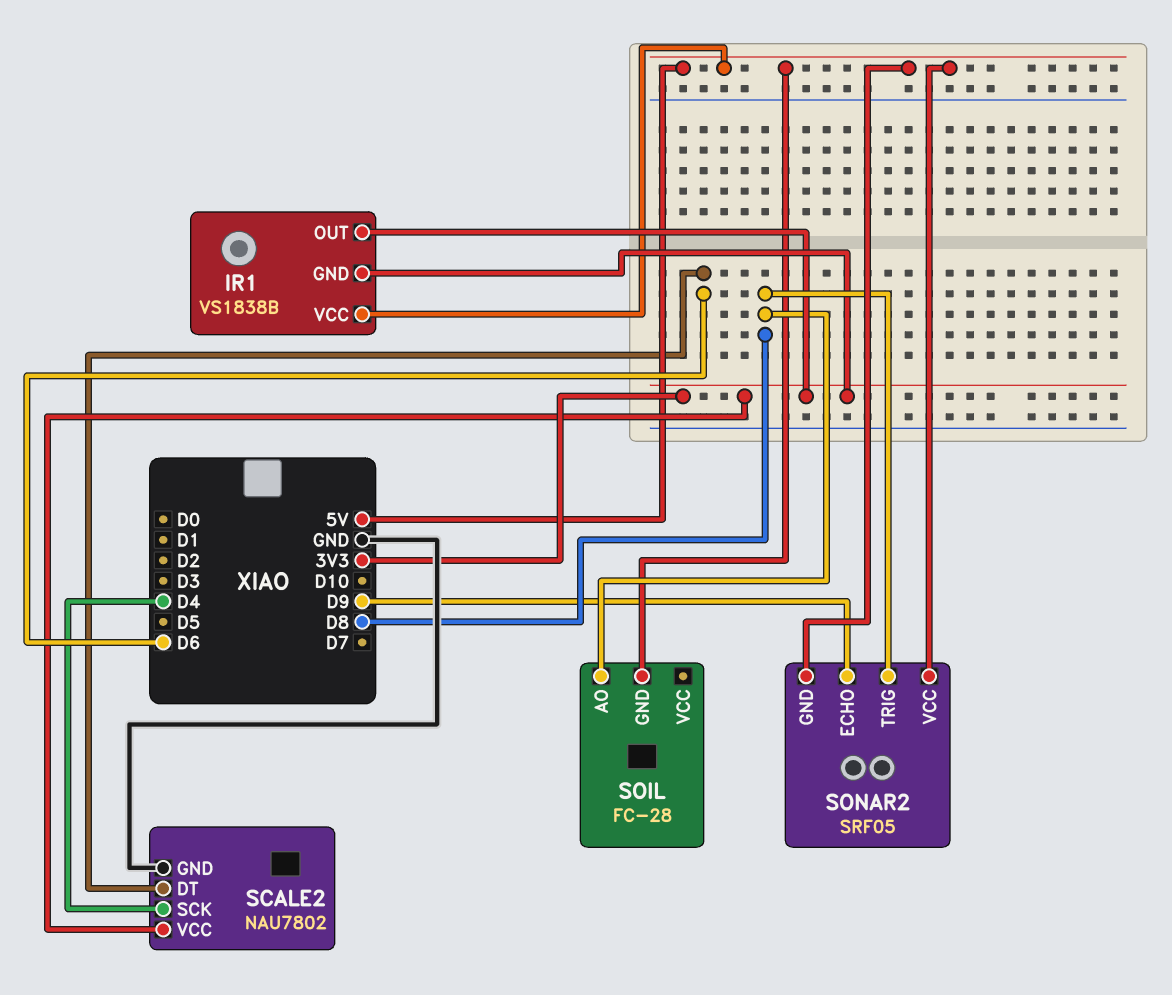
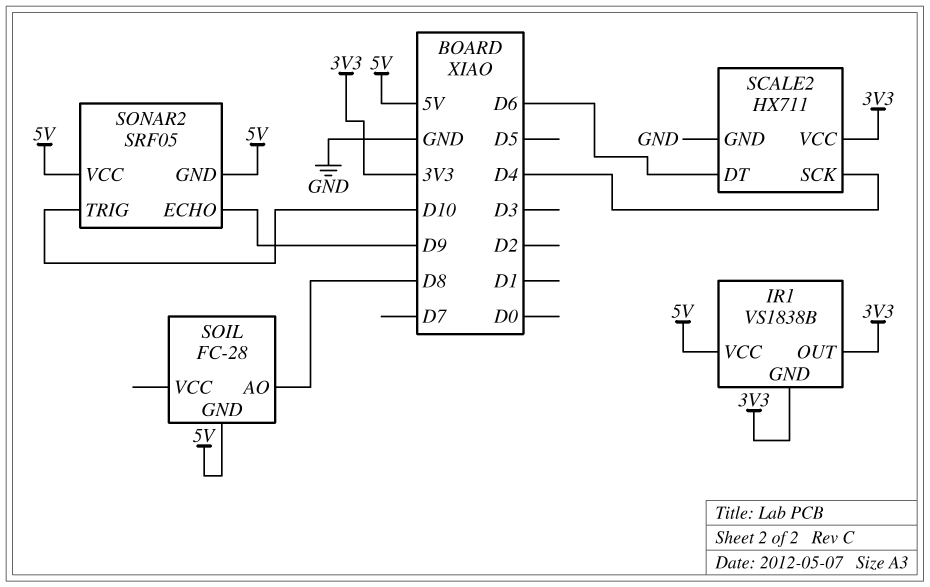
SCALE2: NAU7802 -> HX711
SONAR2 pin TRIG: D8 -> D10

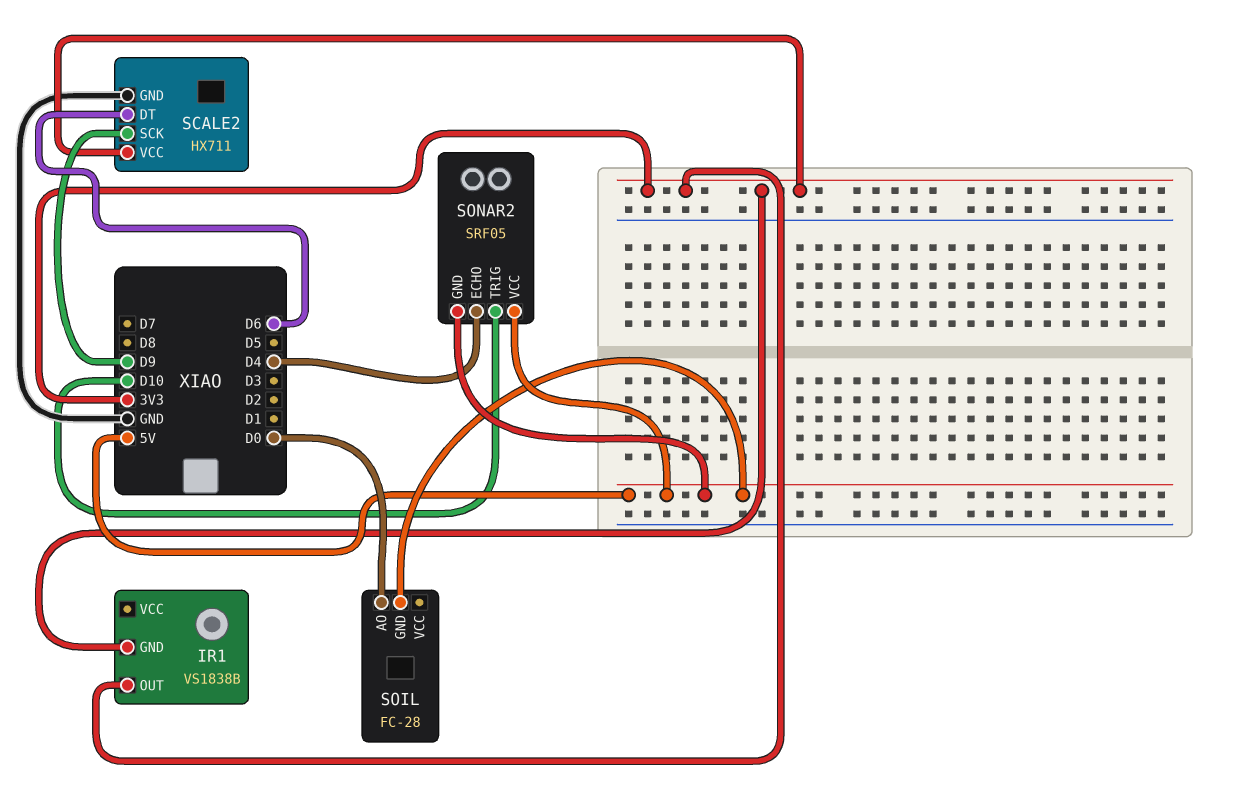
IR1 pin VCC: 5V -> none
SCALE2 pin SCK: D4 -> D9
SOIL pin AO: D8 -> D0
SONAR2 pin ECHO: D9 -> D4

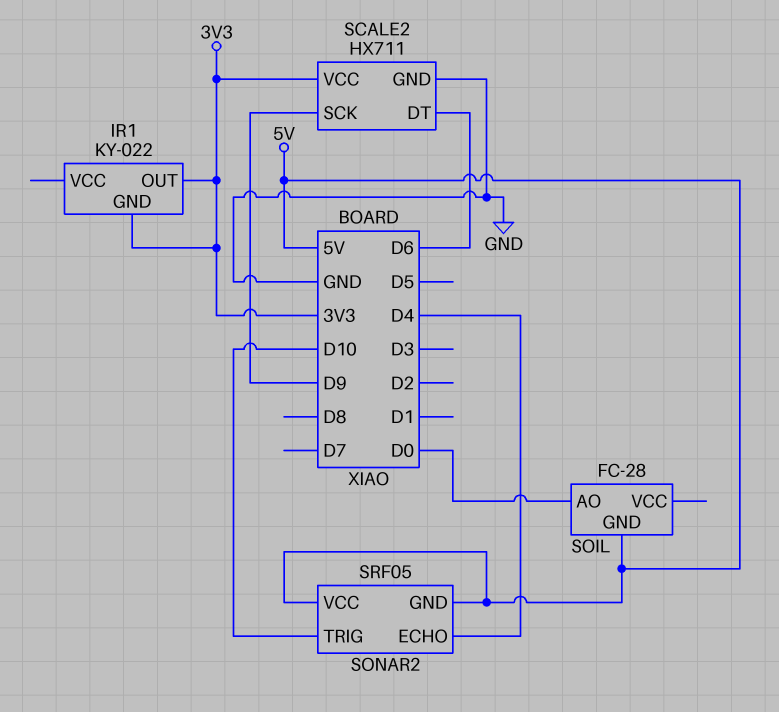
IR1: VS1838B -> KY-022

